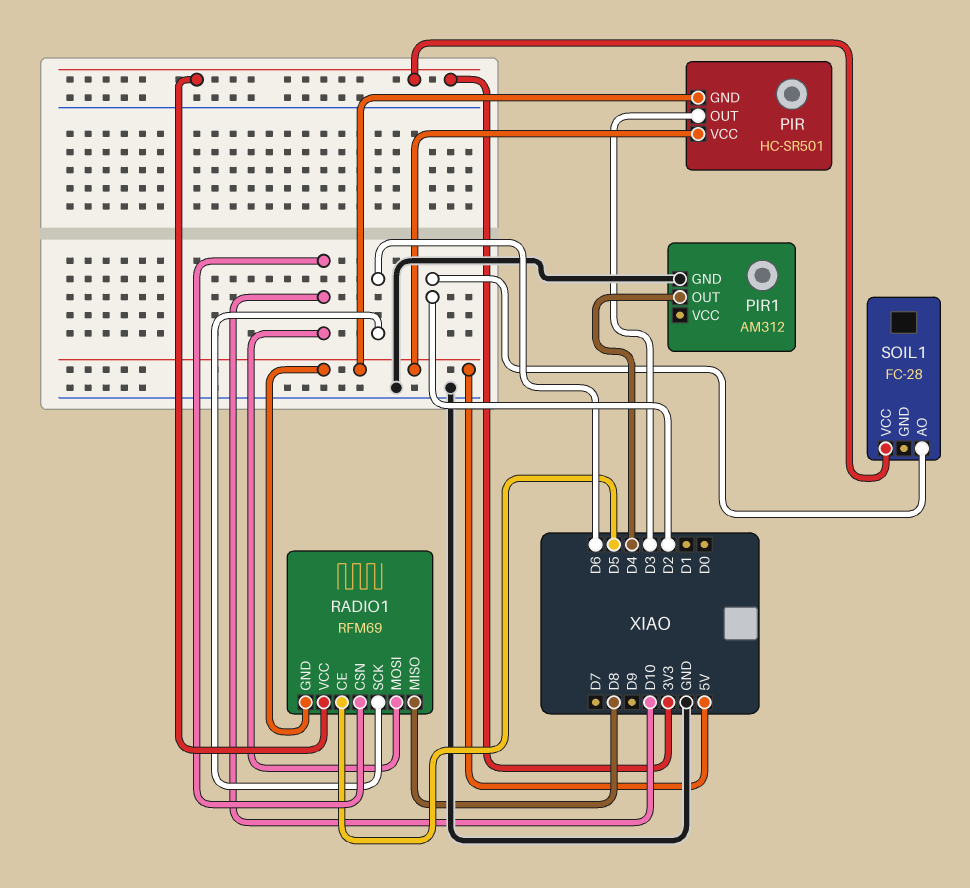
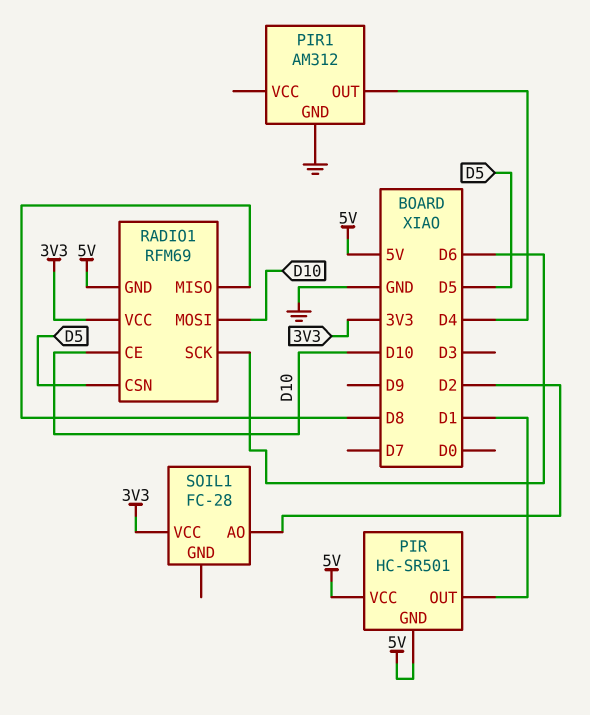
PIR pin OUT: D3 -> D1
RADIO1 pin CE: D5 -> D10
RADIO1 pin CSN: D10 -> D5

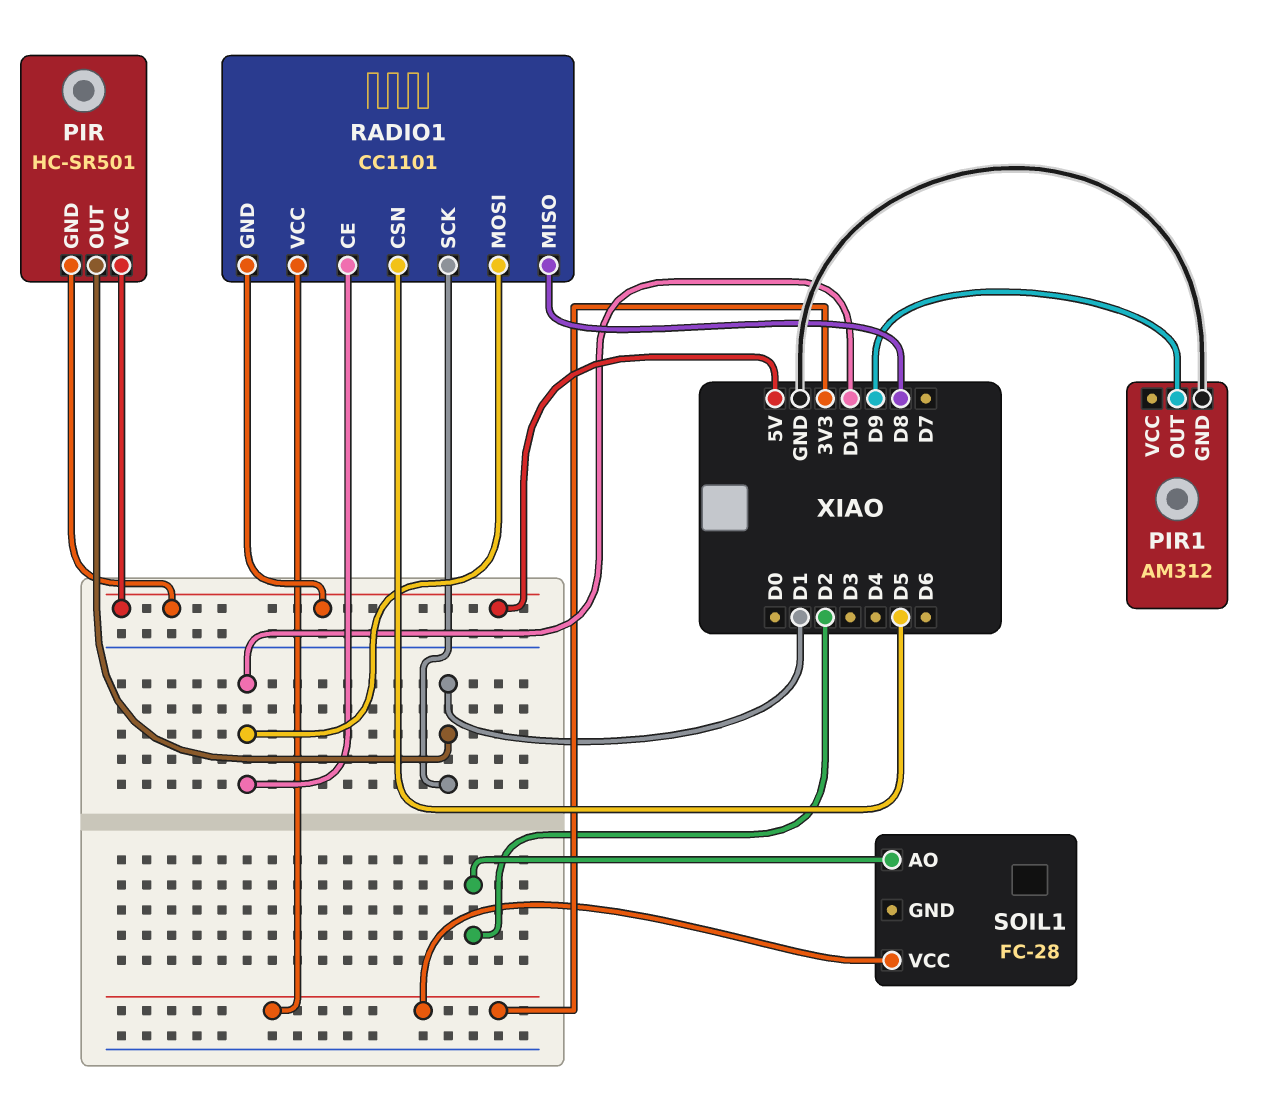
PIR1 pin OUT: D4 -> D9
RADIO1: RFM69 -> CC1101
RADIO1 pin SCK: D6 -> D1

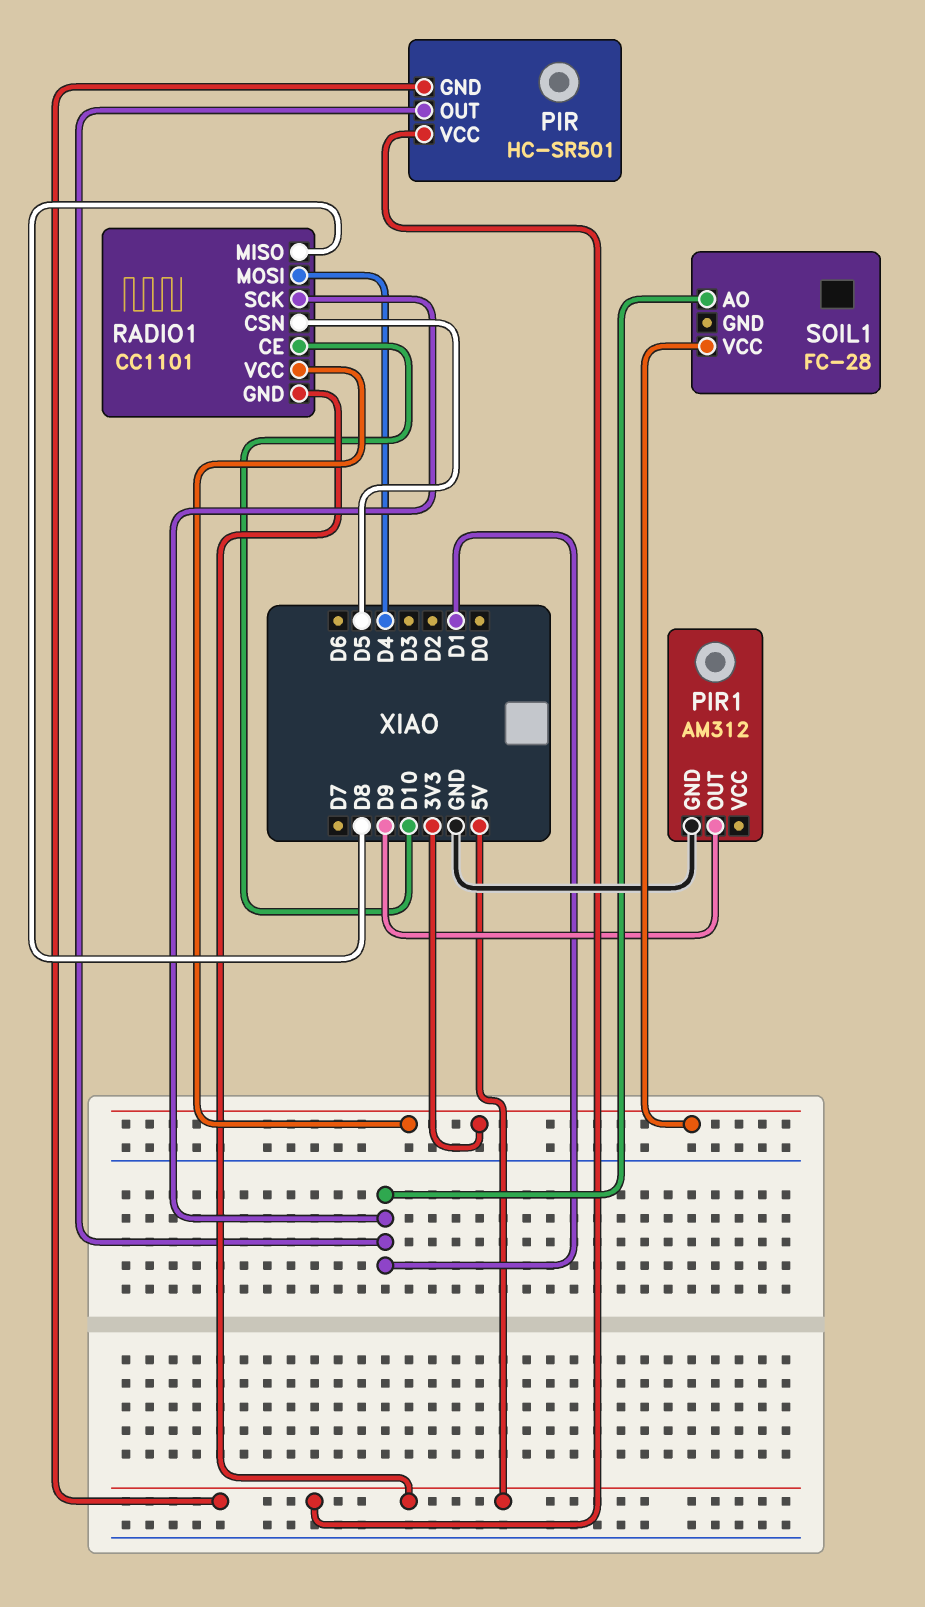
RADIO1 pin MOSI: D10 -> D4
SOIL1 pin AO: D2 -> D1

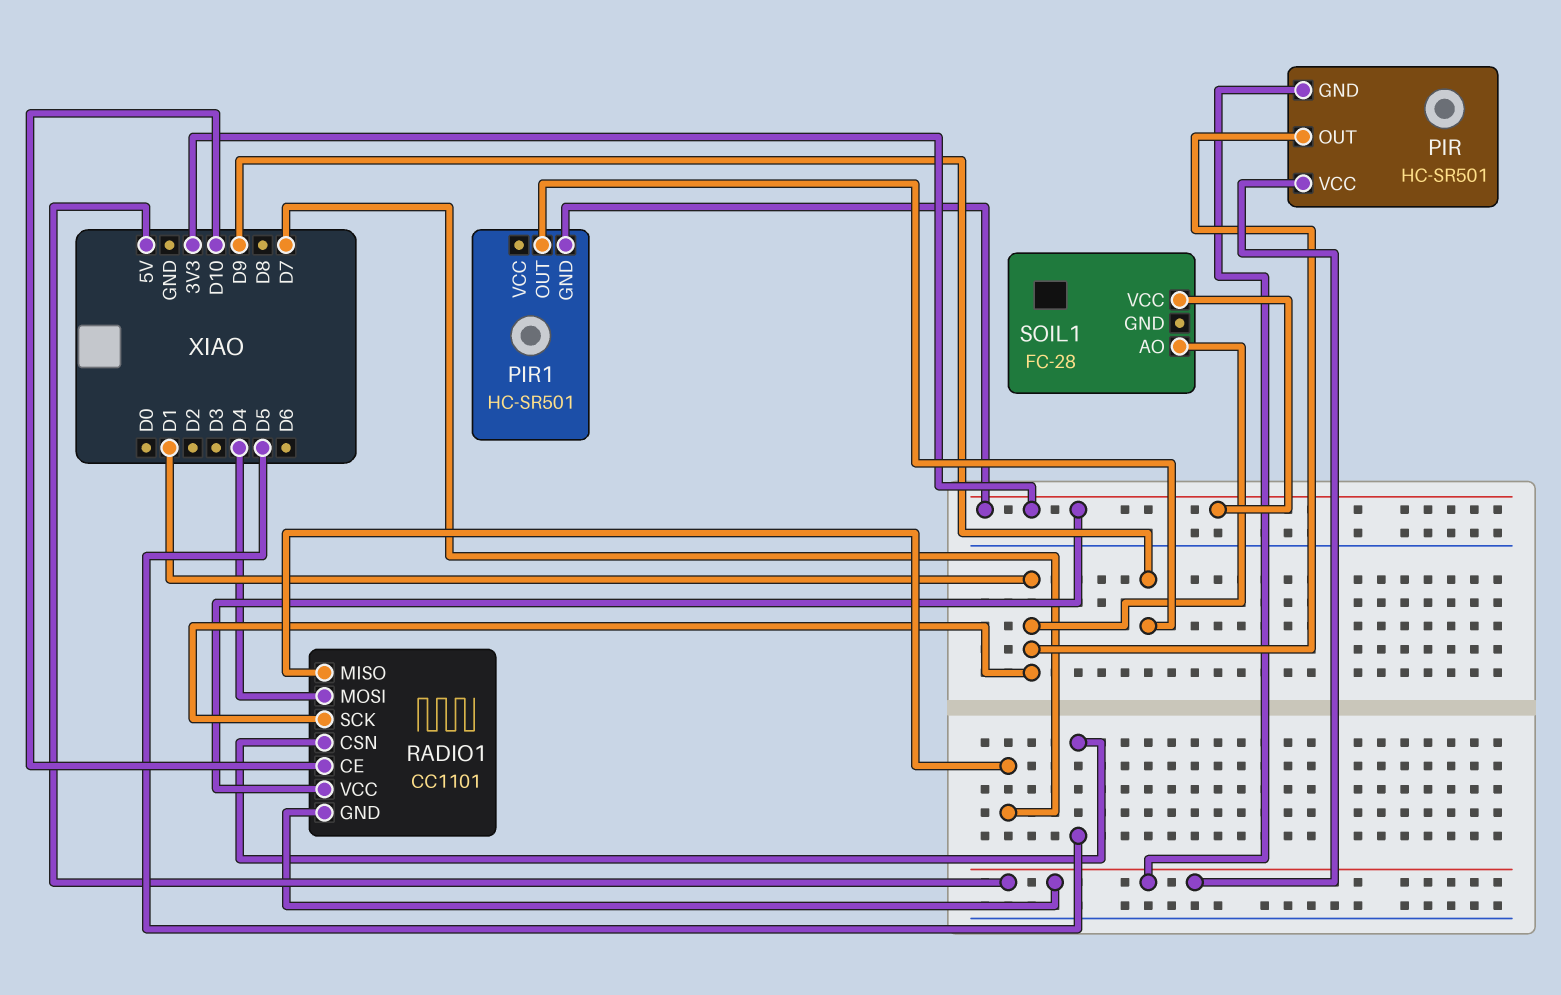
PIR1: AM312 -> HC-SR501
PIR1 pin GND: GND -> 3V3
RADIO1 pin MISO: D8 -> D7

